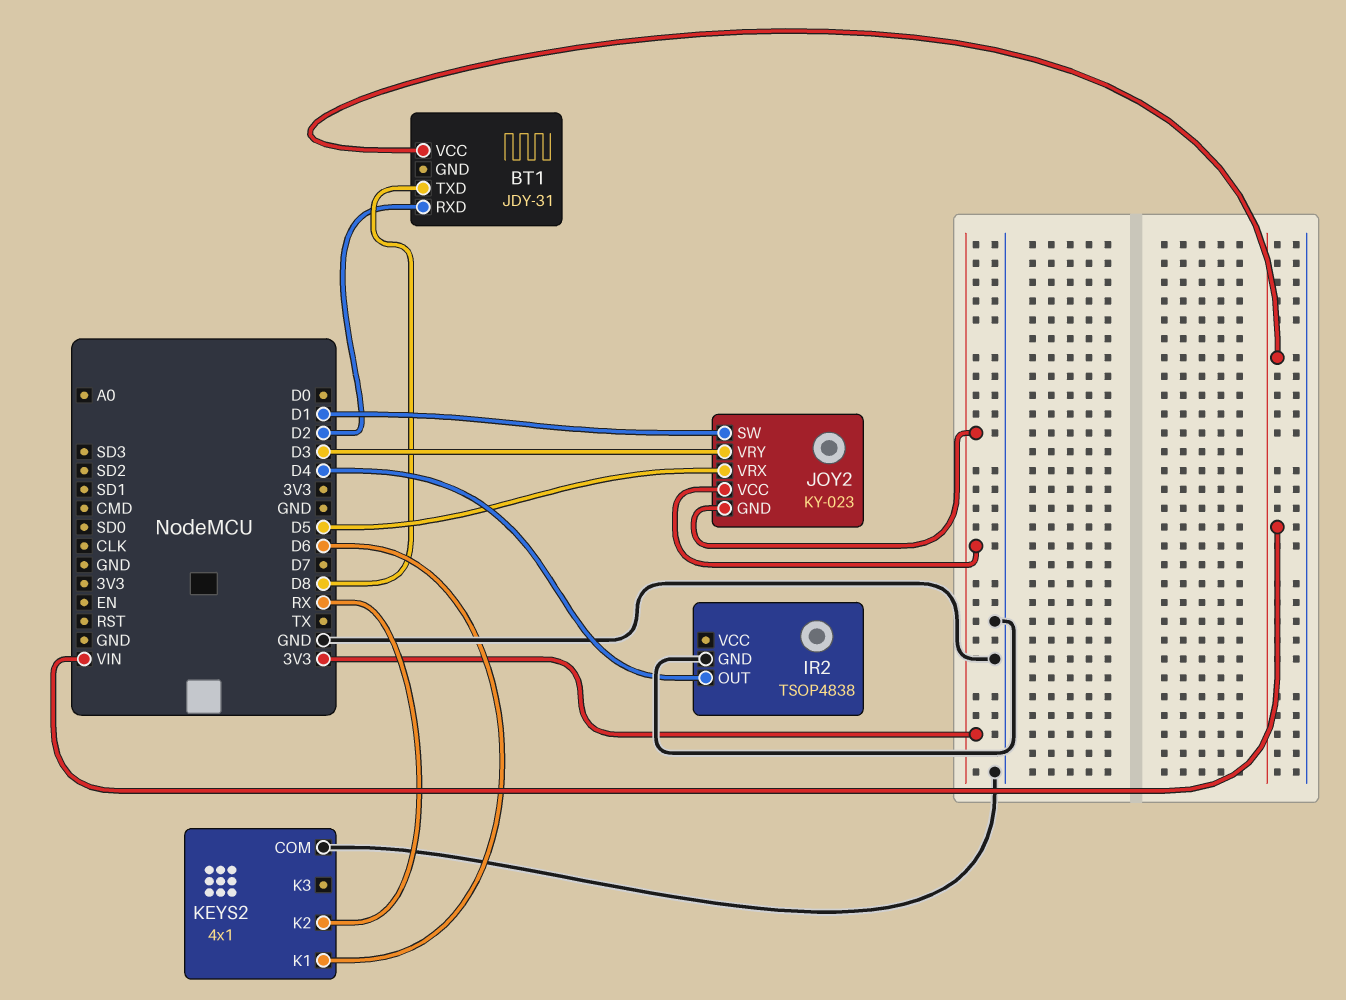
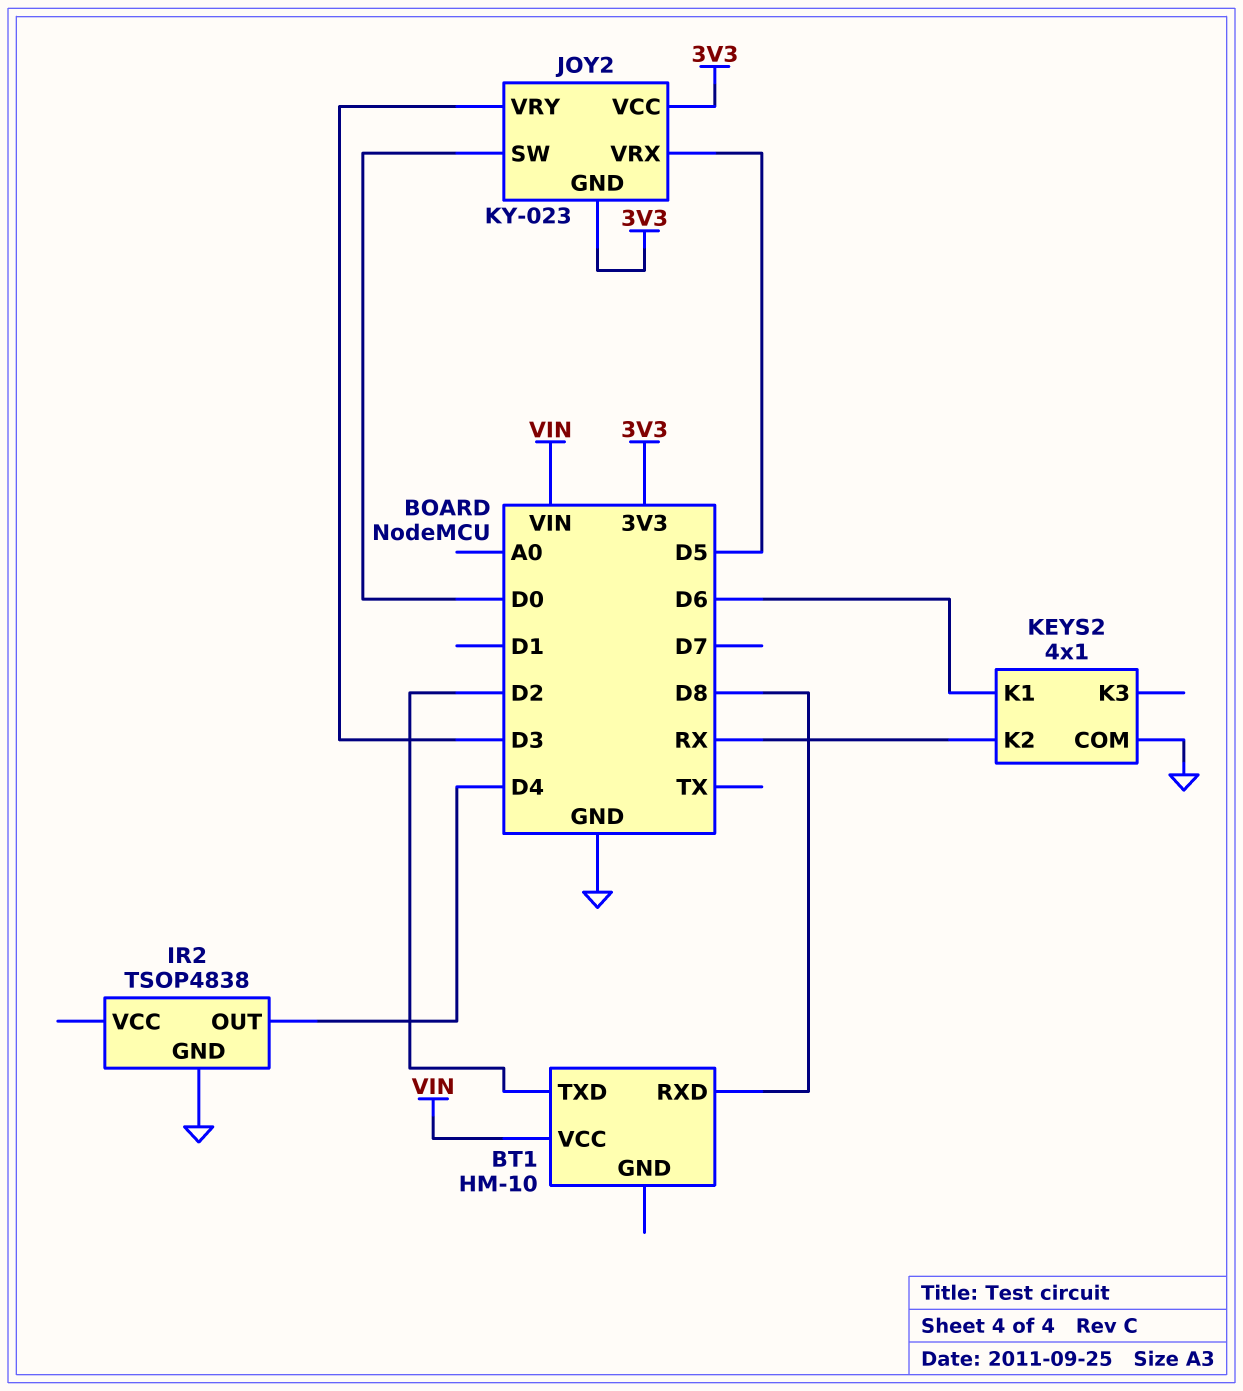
BT1: JDY-31 -> HM-10
BT1 pin RXD: D2 -> D8
BT1 pin TXD: D8 -> D2
JOY2 pin SW: D1 -> D0

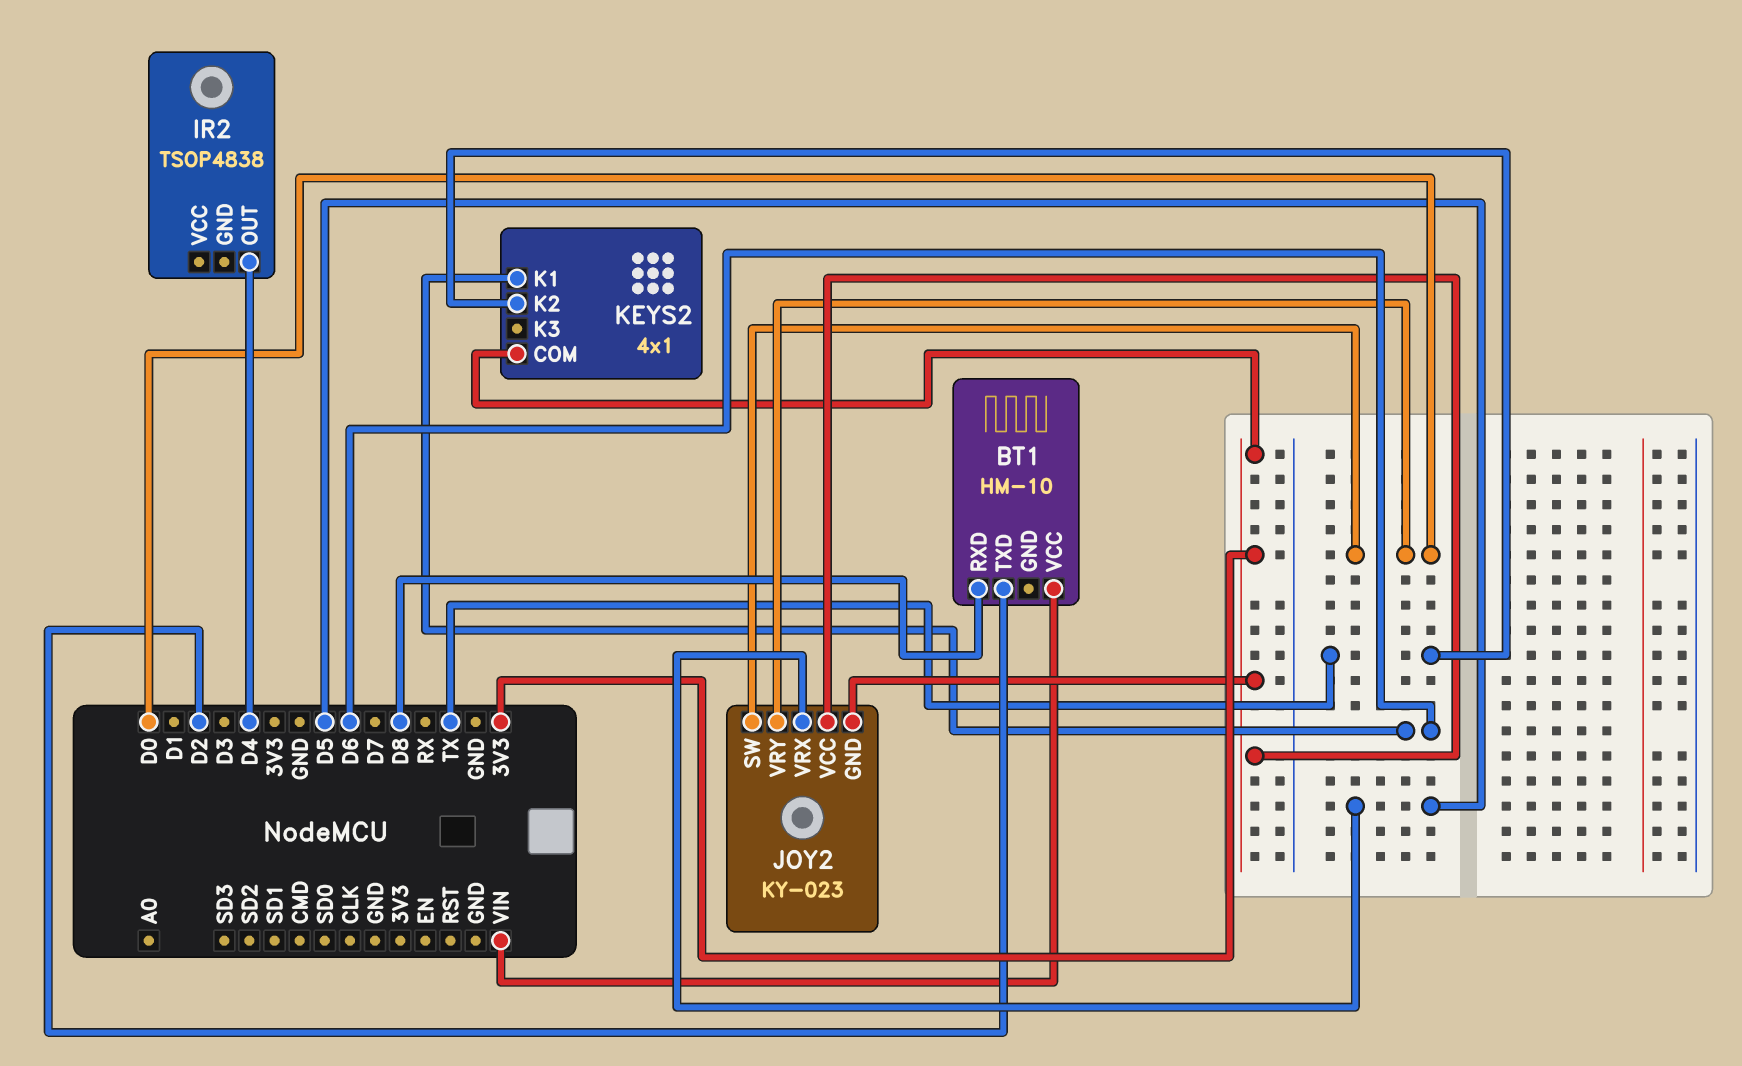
IR2 pin GND: GND -> none
JOY2 pin VRY: D3 -> D0
KEYS2 pin COM: GND -> 3V3
KEYS2 pin K2: RX -> TX

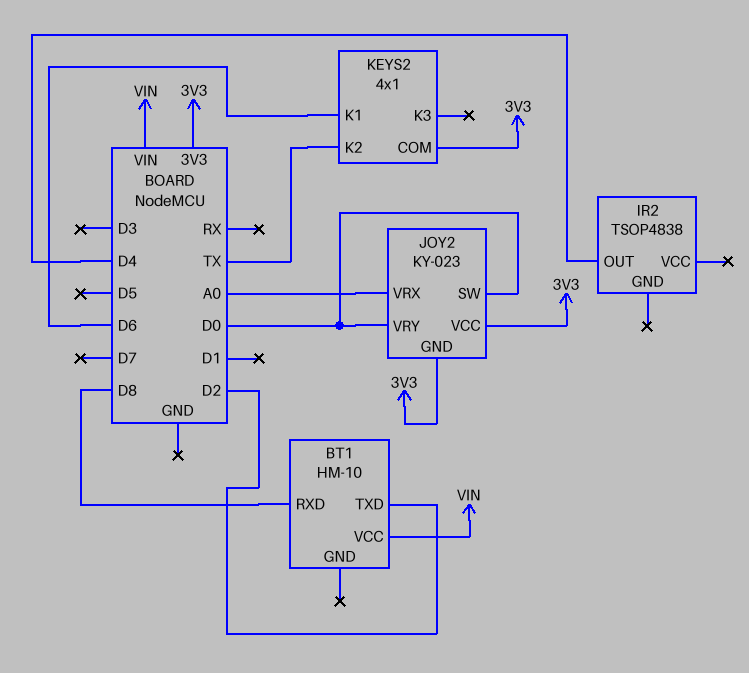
JOY2 pin VRX: D5 -> A0

